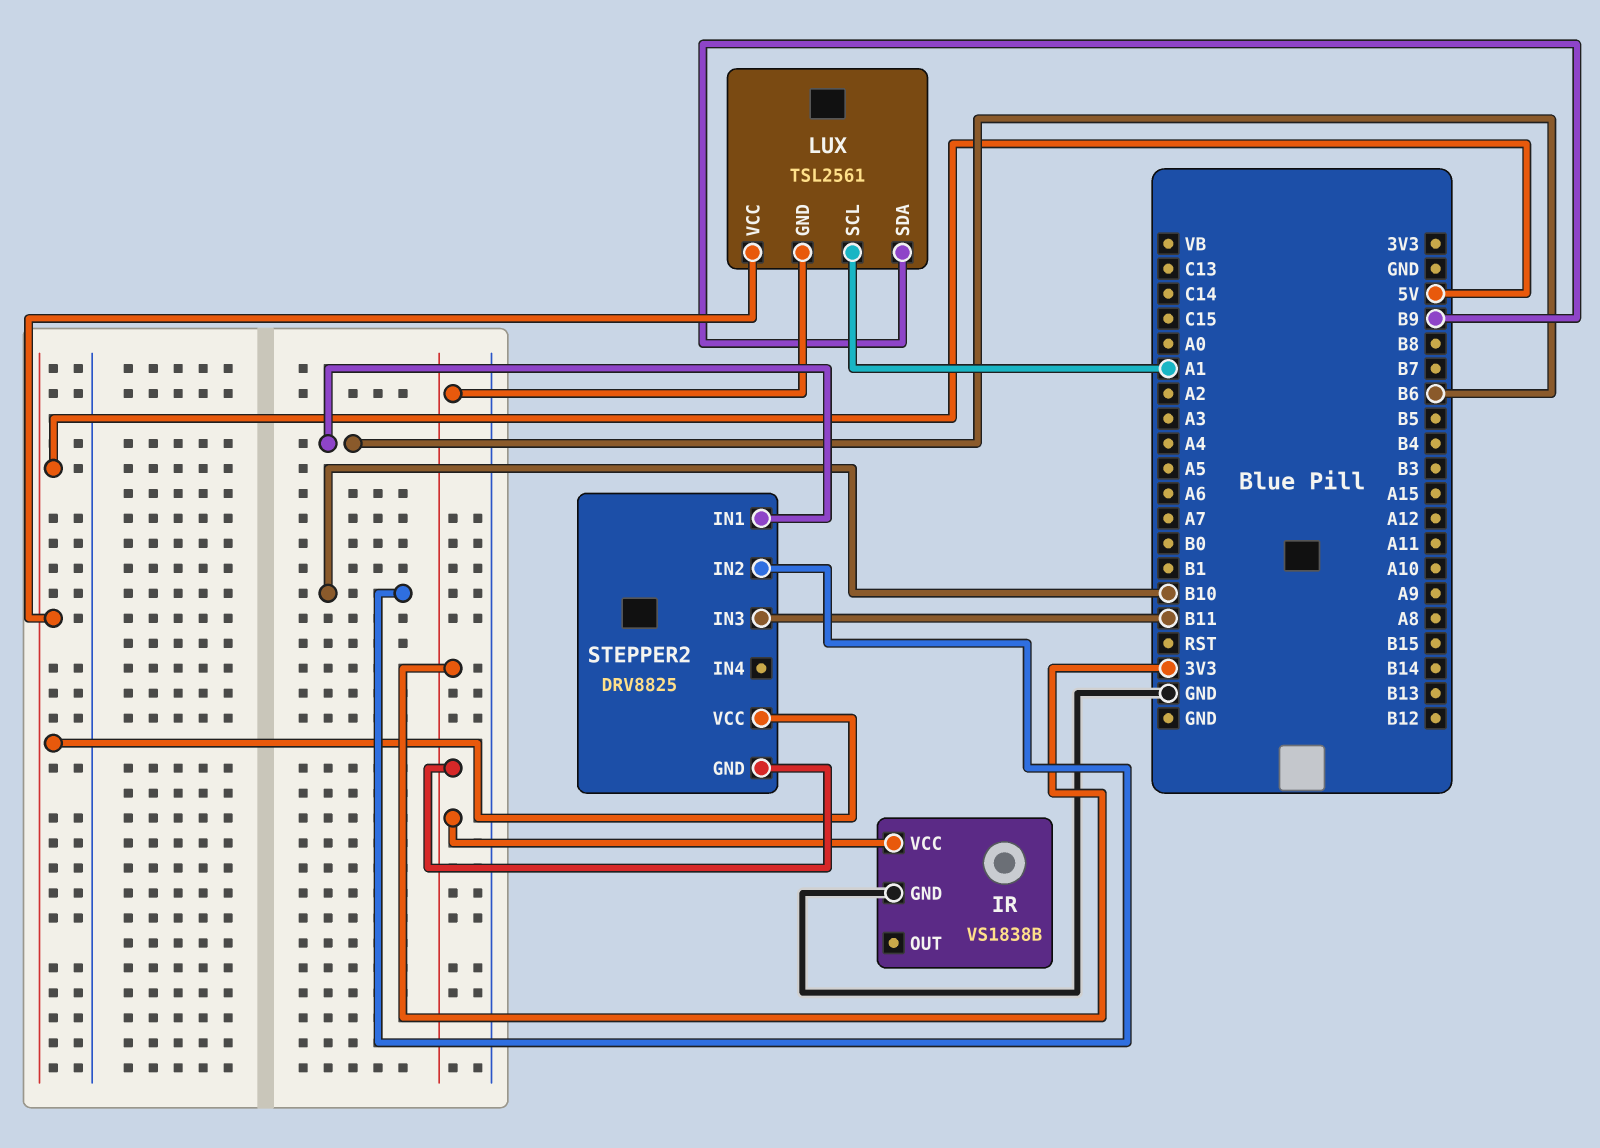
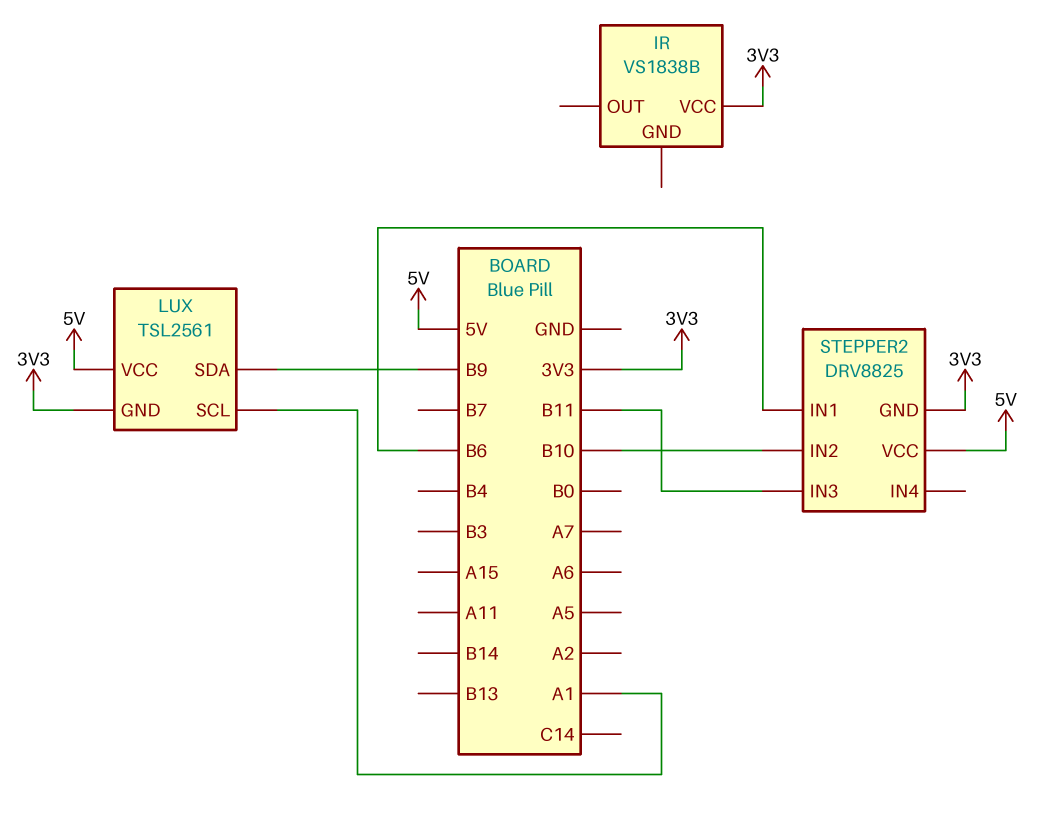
IR pin GND: GND -> none

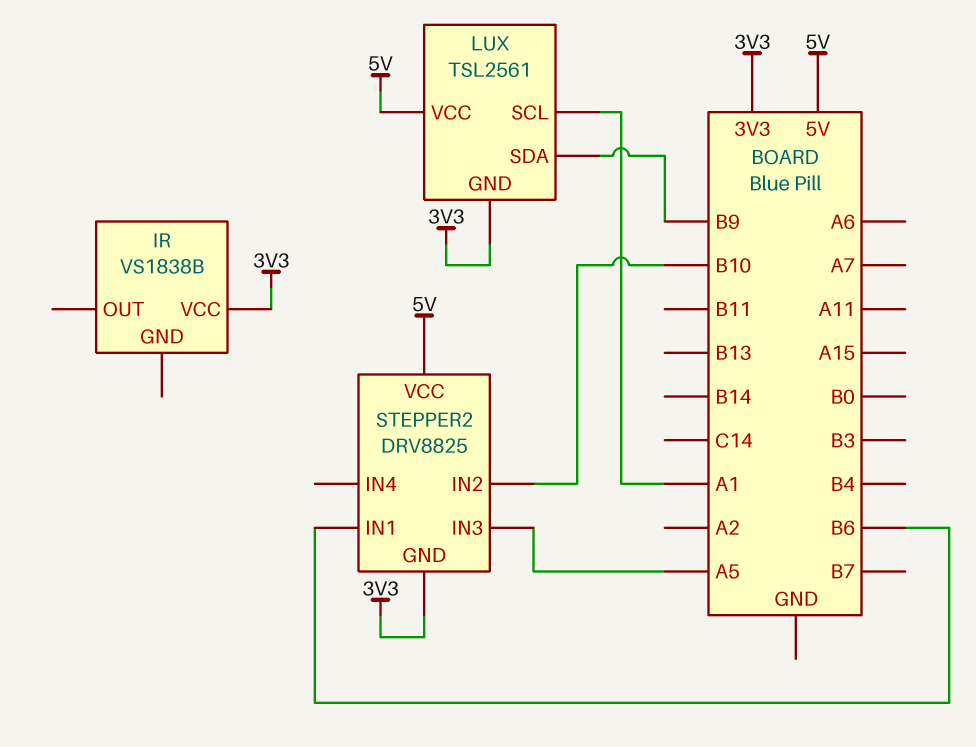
STEPPER2 pin IN3: B11 -> A5

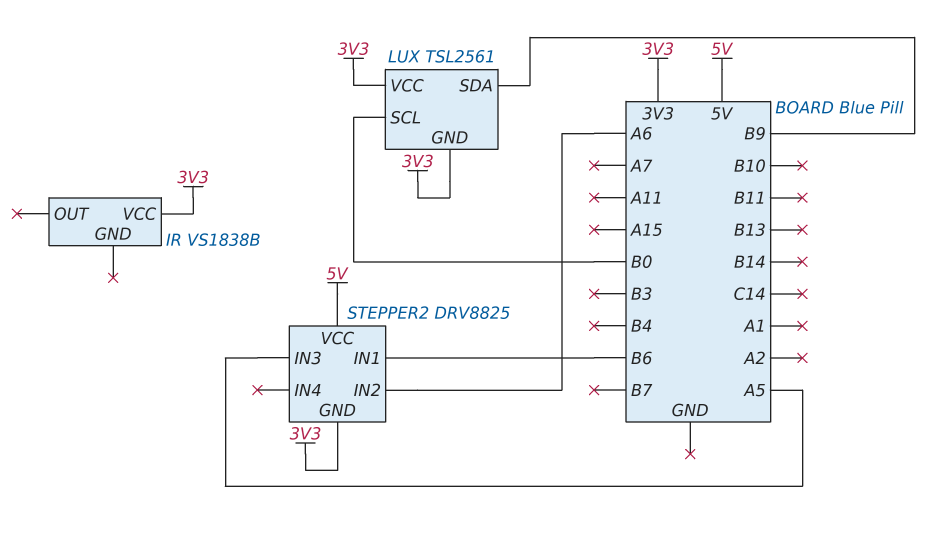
LUX pin SCL: A1 -> B0
LUX pin VCC: 5V -> 3V3
STEPPER2 pin IN2: B10 -> A6

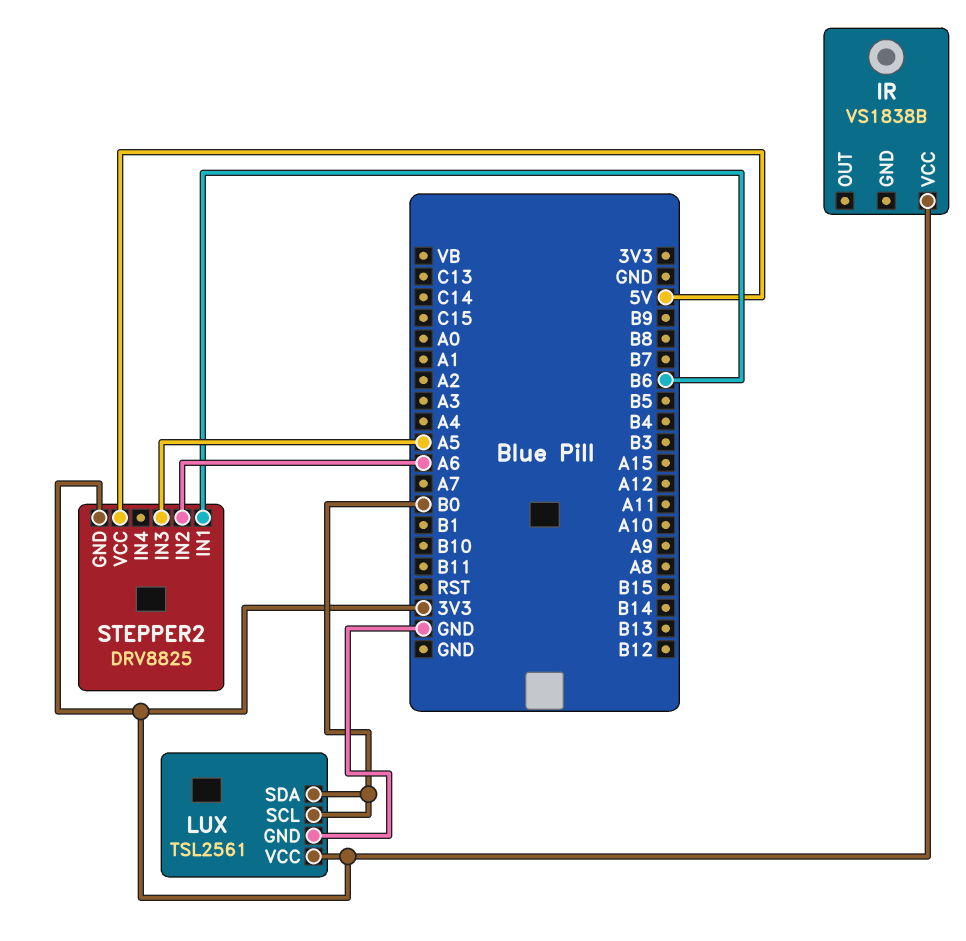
LUX pin GND: 3V3 -> GND
LUX pin SDA: B9 -> B0

